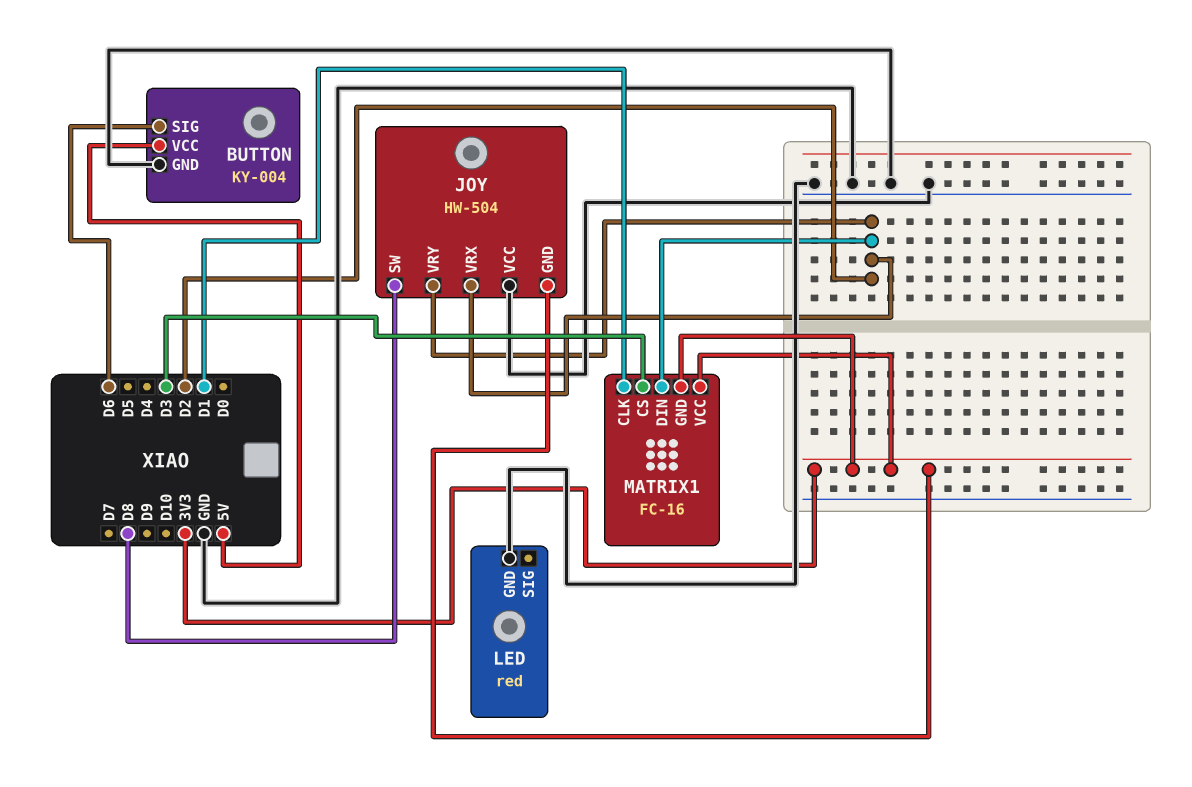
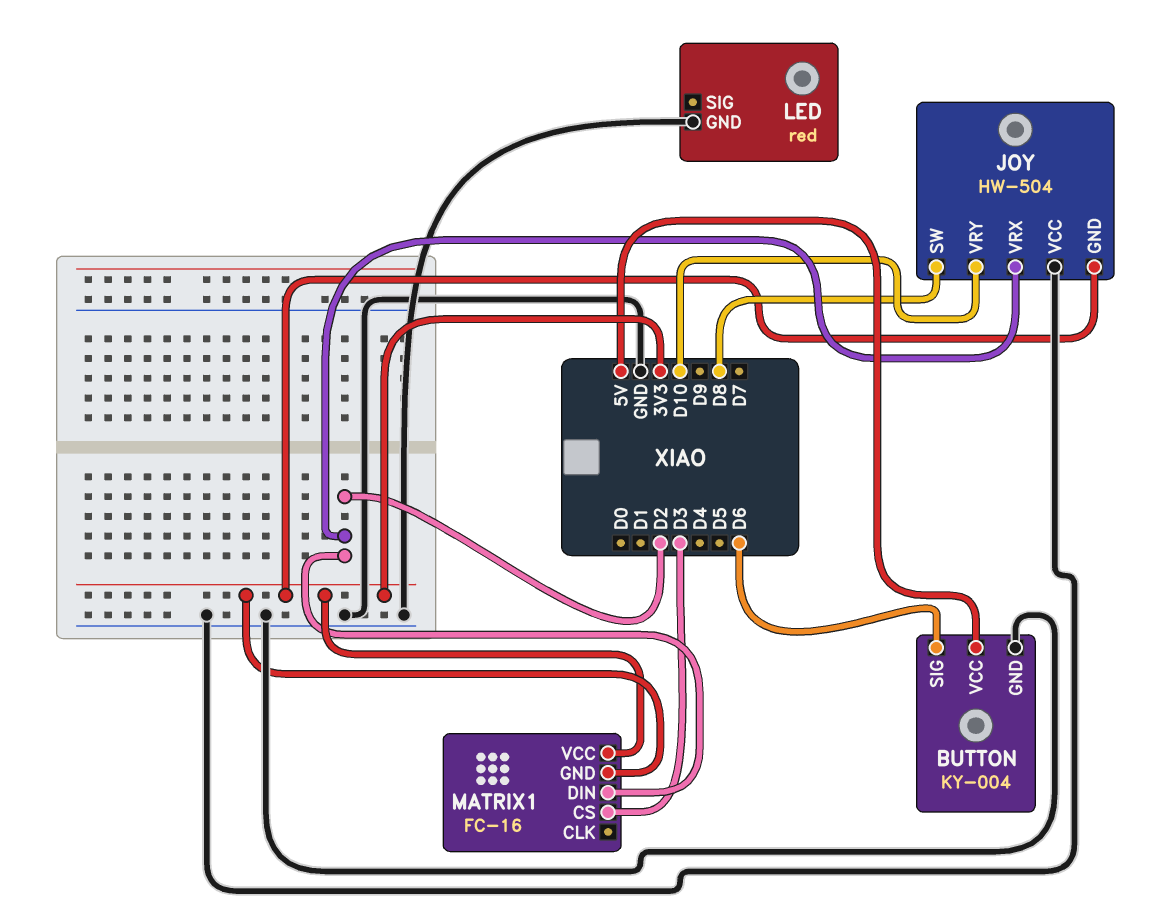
JOY pin VRY: D2 -> D10
MATRIX1 pin CLK: D1 -> none

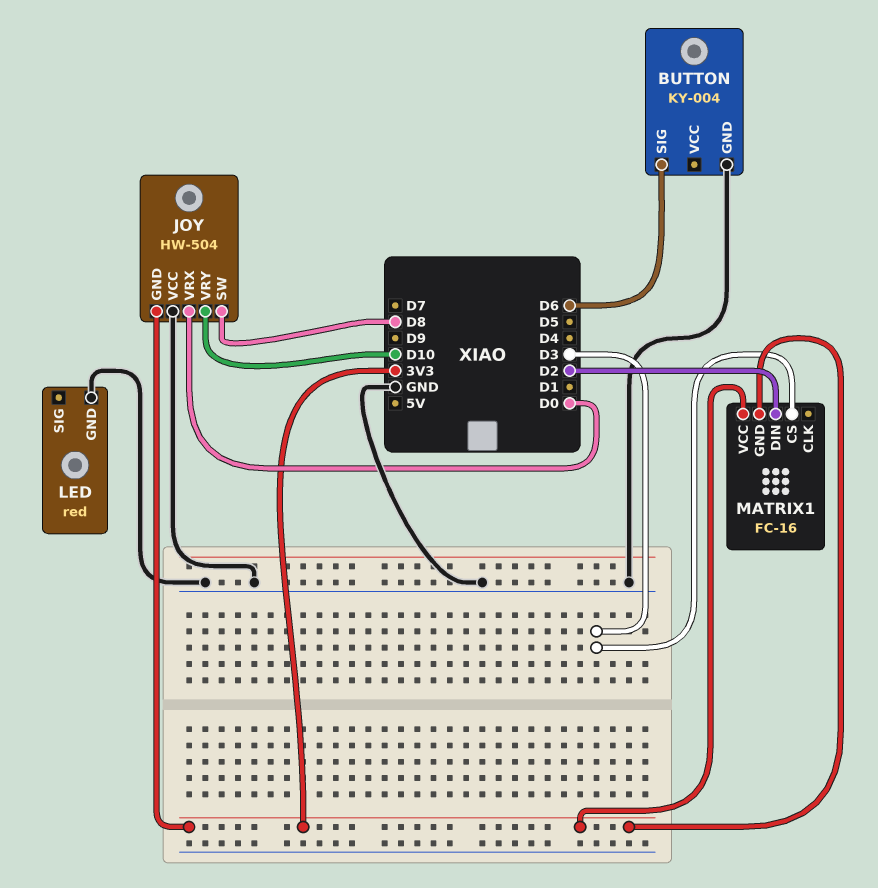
BUTTON pin VCC: 5V -> none
JOY pin VRX: D2 -> D0

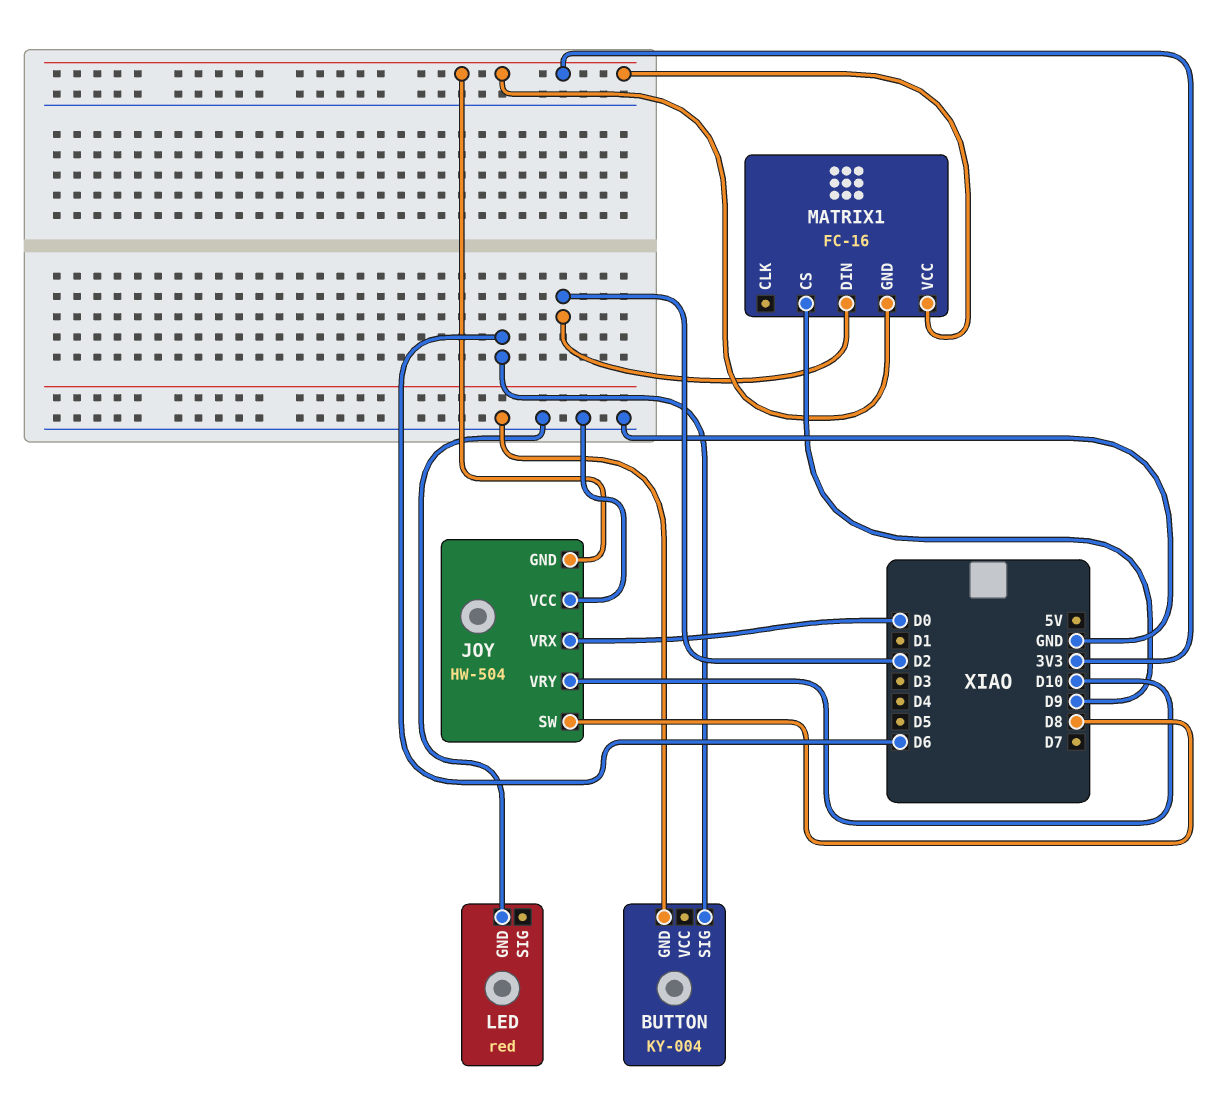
MATRIX1 pin CS: D3 -> D9

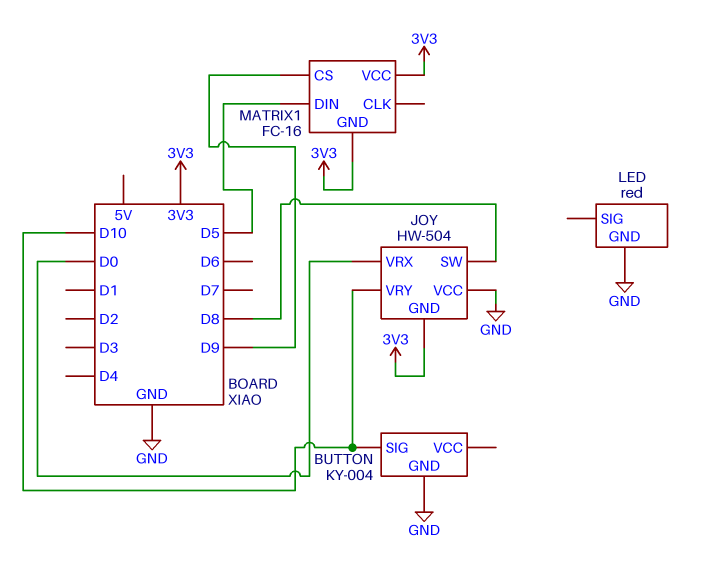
BUTTON pin SIG: D6 -> D10
MATRIX1 pin DIN: D2 -> D5

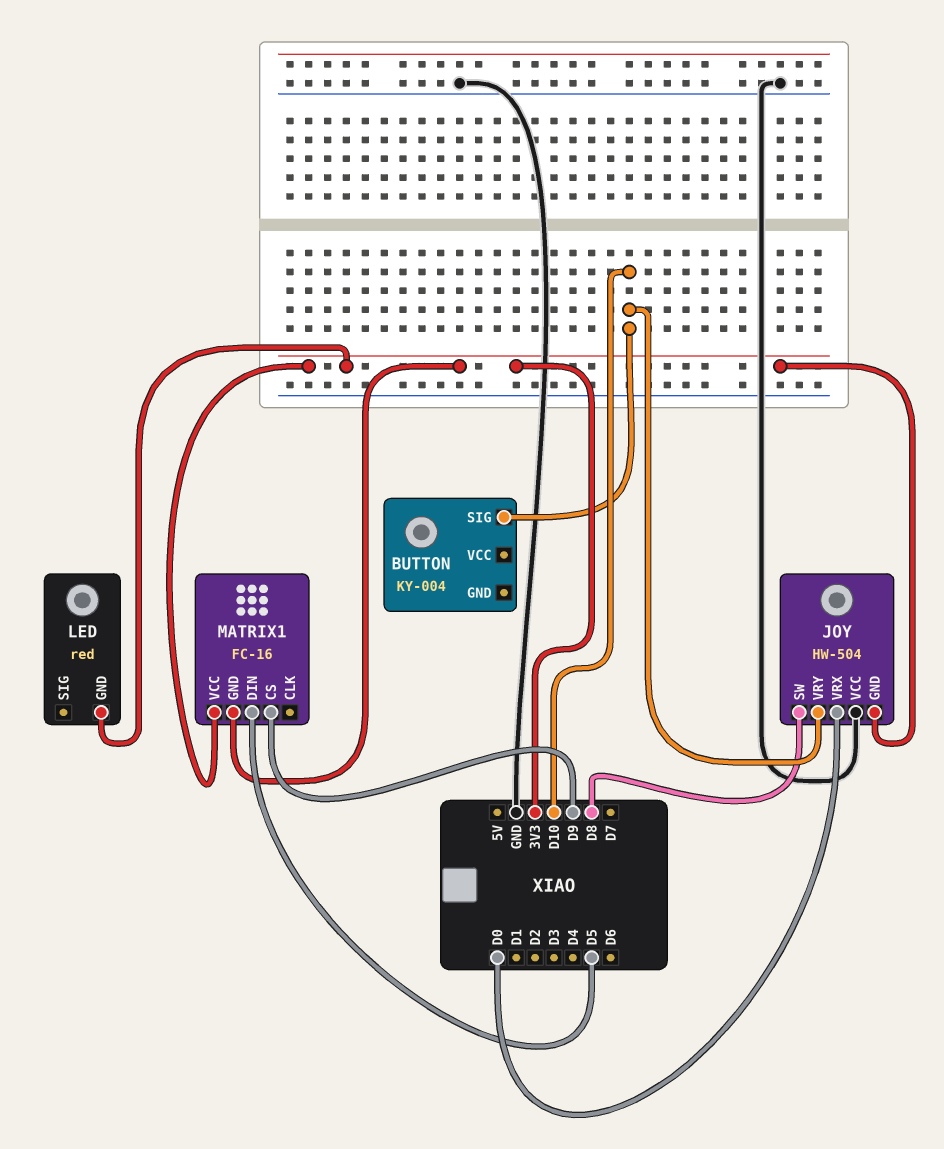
BUTTON pin GND: GND -> none
LED pin GND: GND -> 3V3

